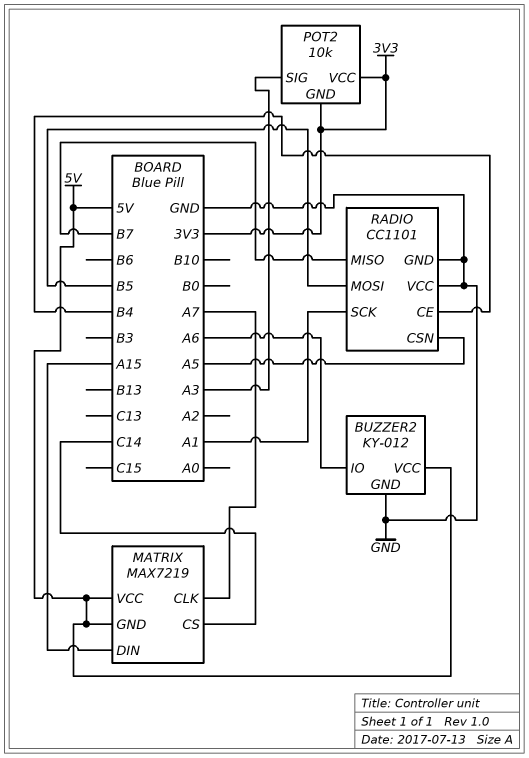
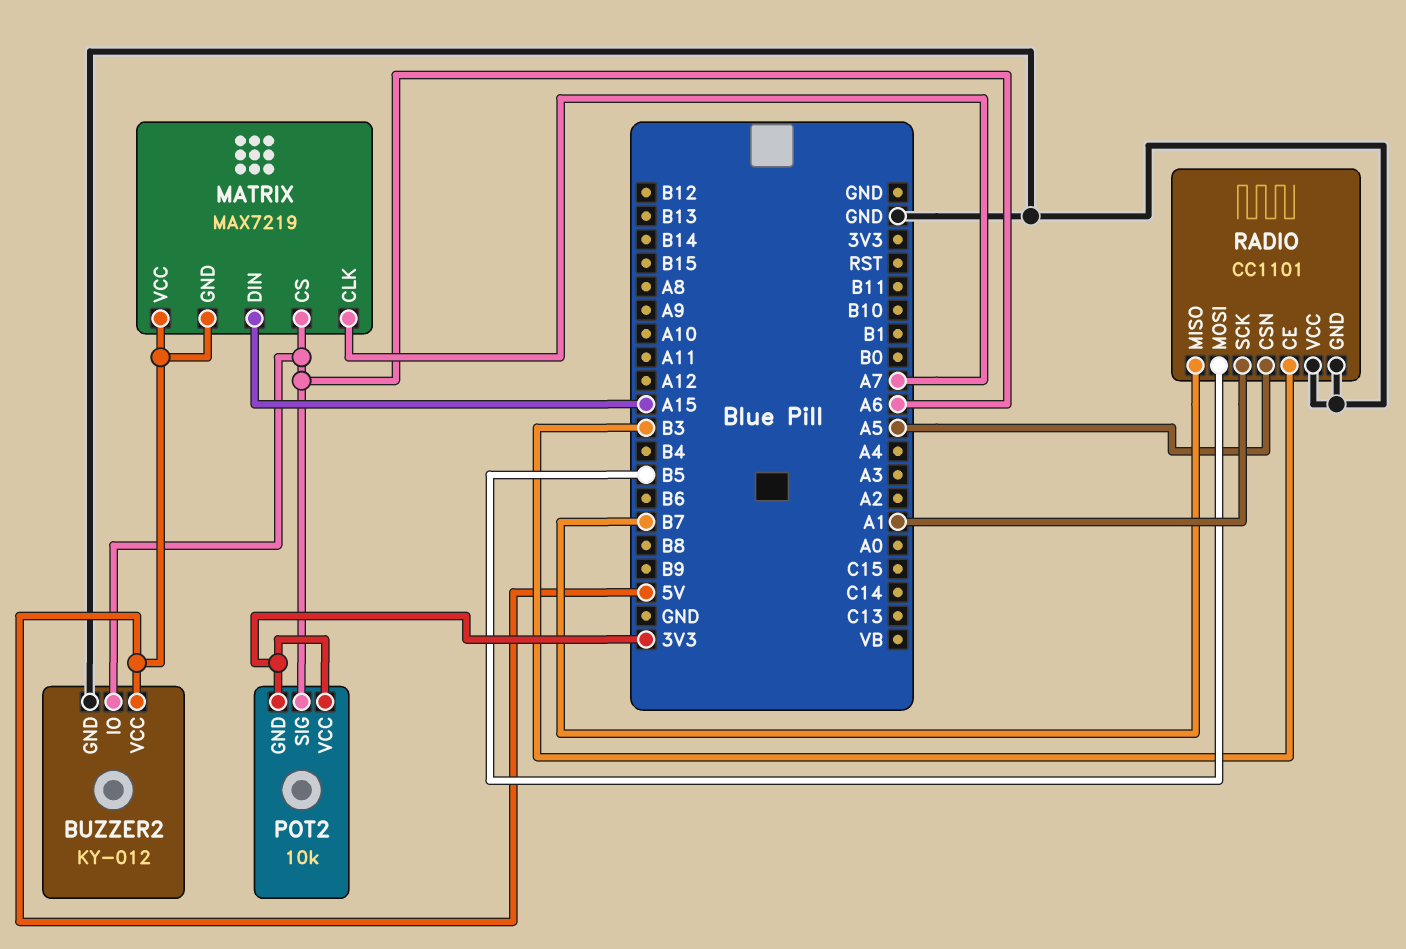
MATRIX pin CS: C14 -> A6
POT2 pin SIG: A3 -> A6
RADIO pin CE: B4 -> B3

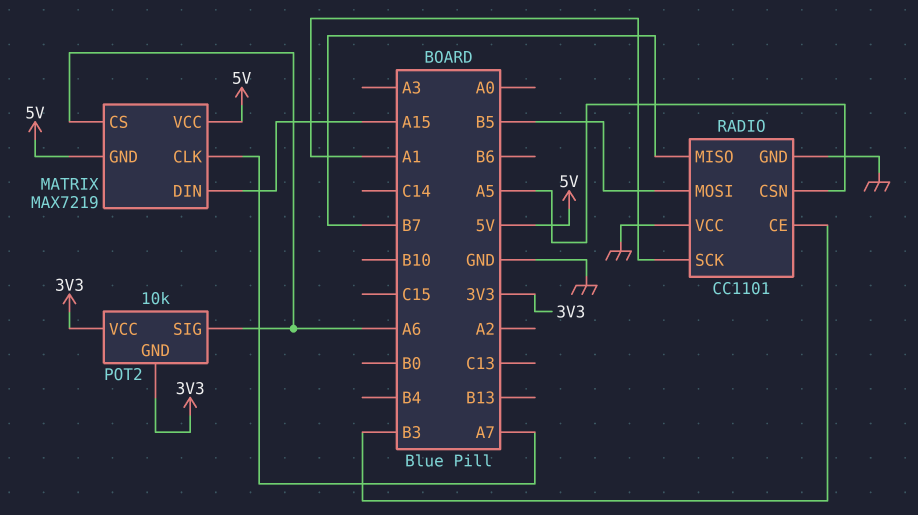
BUZZER2: KY-012 -> none
BUZZER2 pin GND: GND -> none
BUZZER2 pin IO: A6 -> none
BUZZER2 pin VCC: 5V -> none

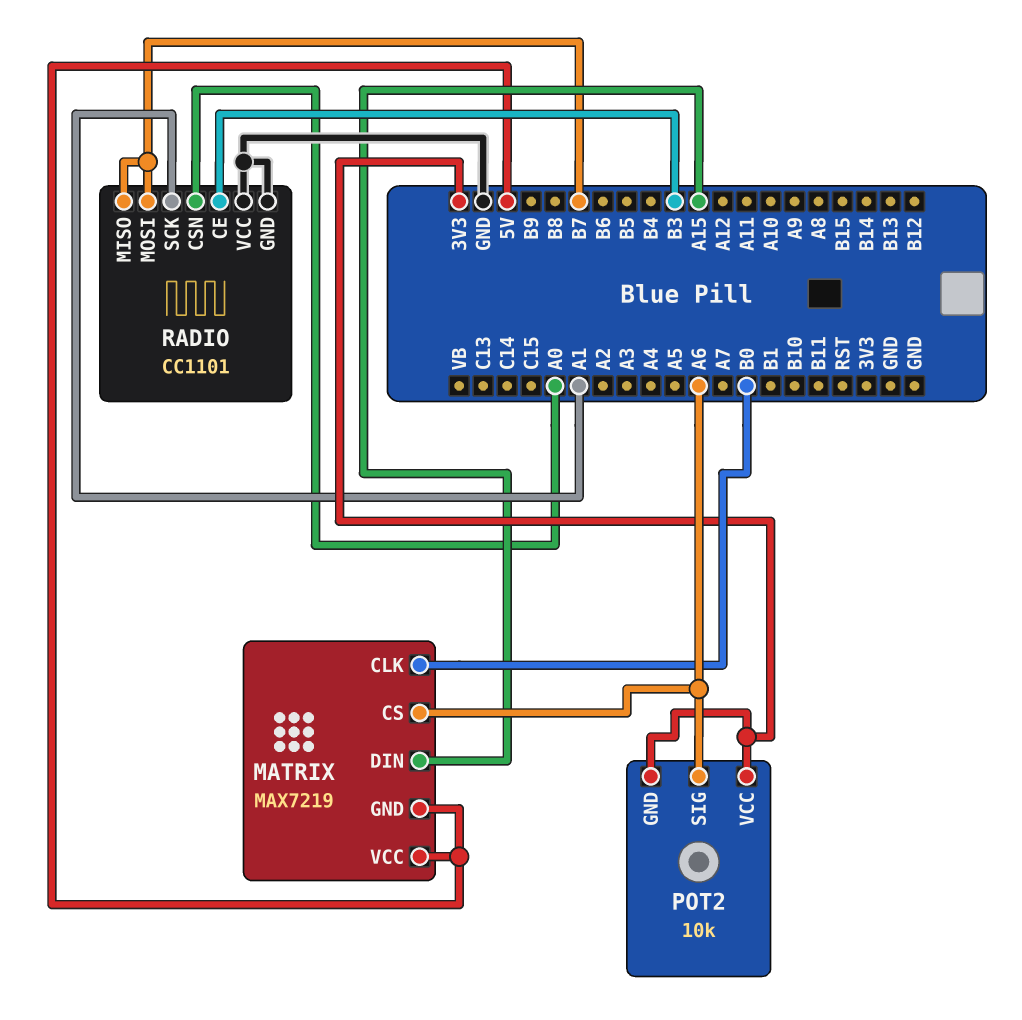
MATRIX pin CLK: A7 -> B0
RADIO pin CSN: A5 -> A0
RADIO pin MOSI: B5 -> B7

